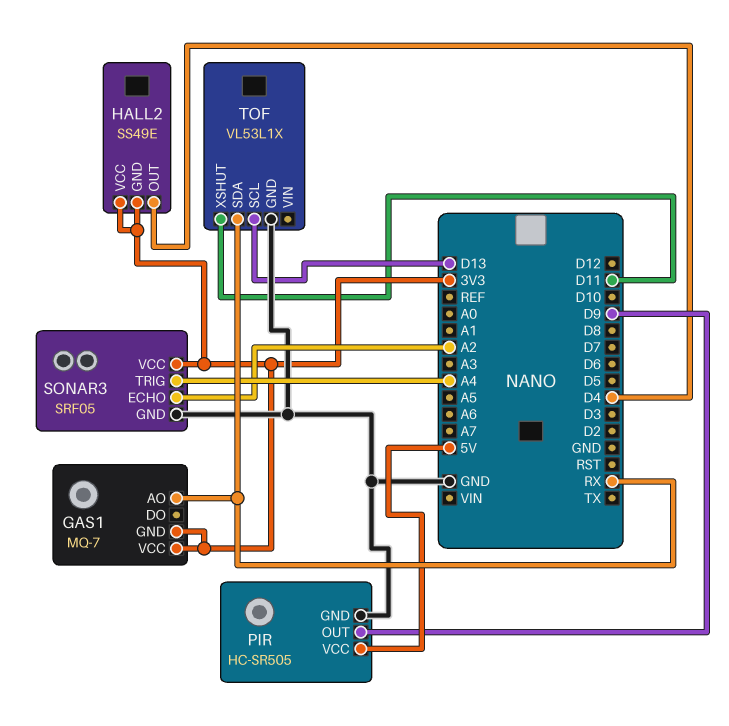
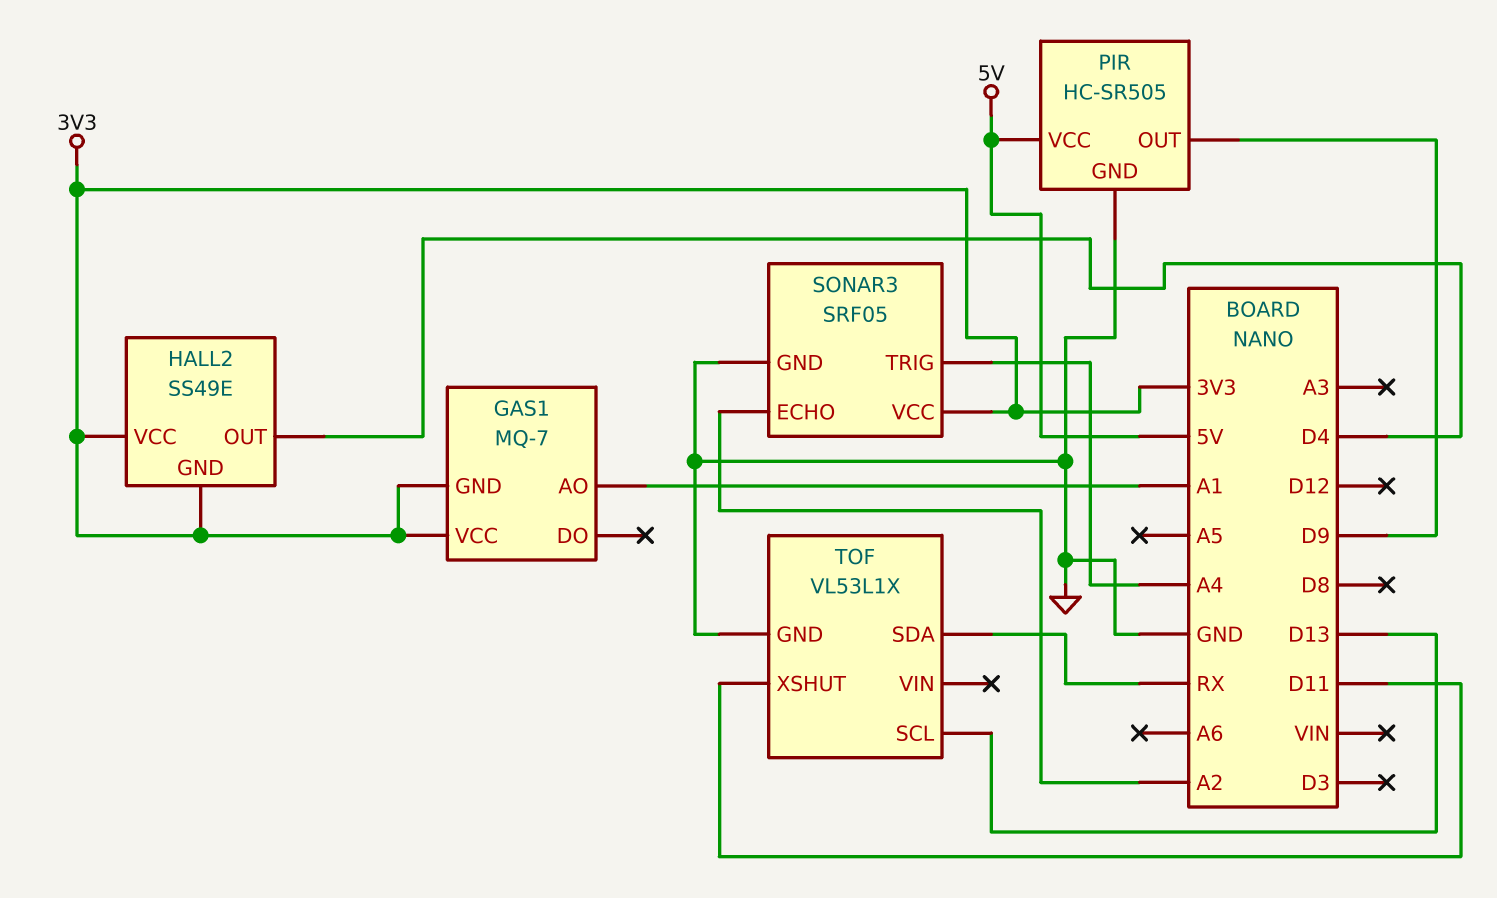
GAS1 pin AO: RX -> A1

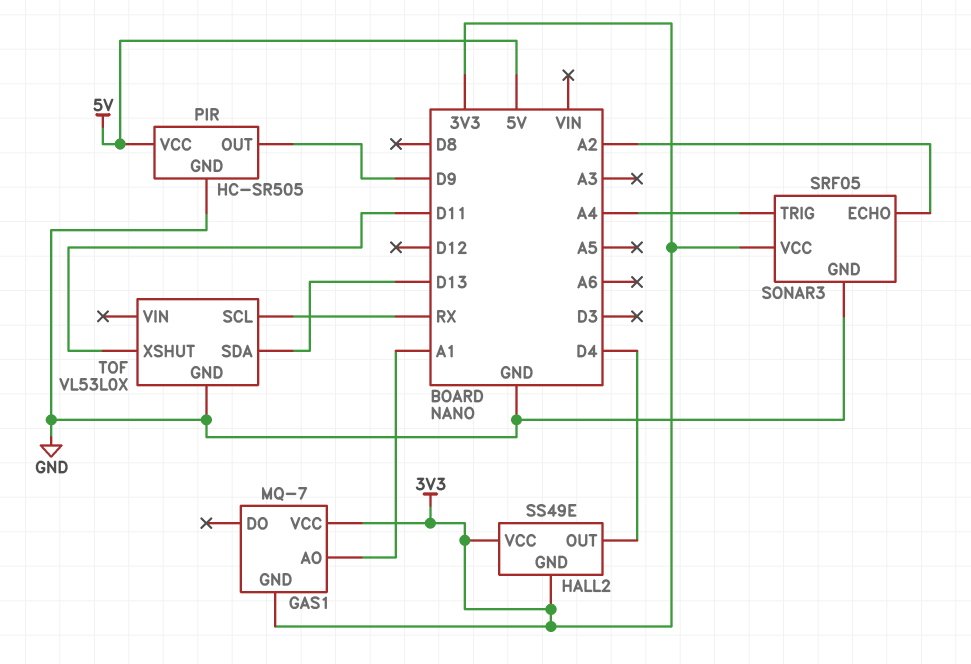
TOF: VL53L1X -> VL53L0X
TOF pin SCL: D13 -> RX
TOF pin SDA: RX -> D13

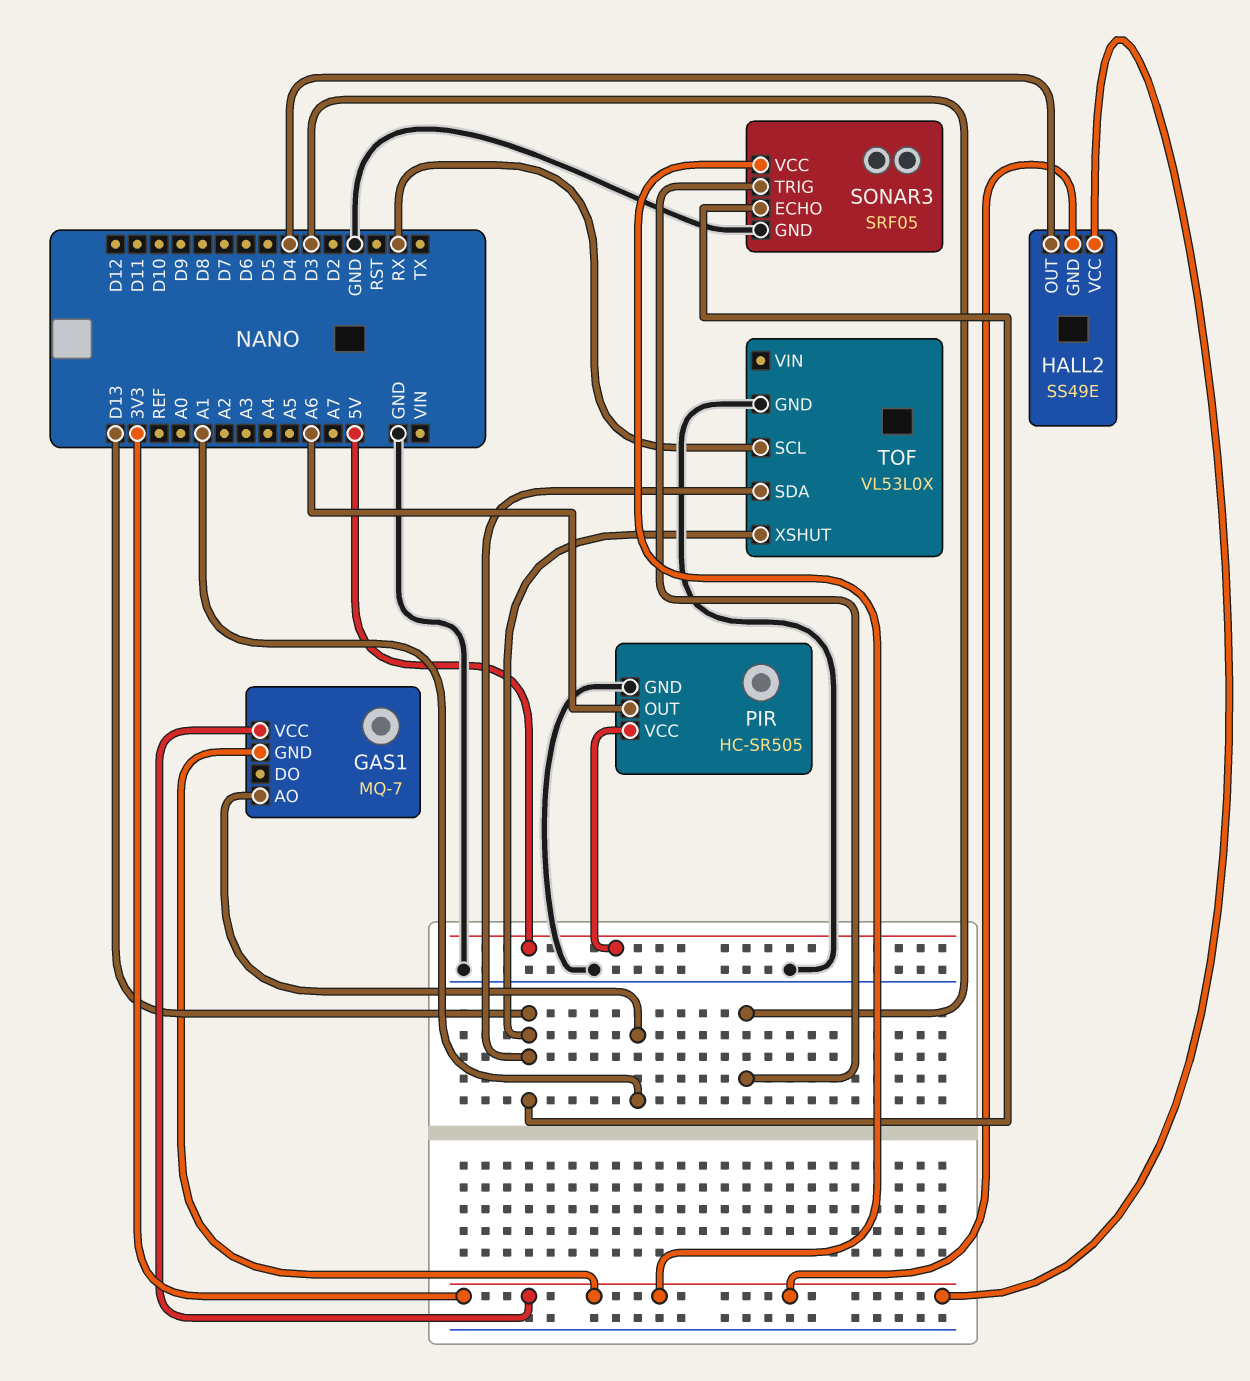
PIR pin OUT: D9 -> A6
SONAR3 pin ECHO: A2 -> D13
SONAR3 pin TRIG: A4 -> D3
TOF pin XSHUT: D11 -> D13

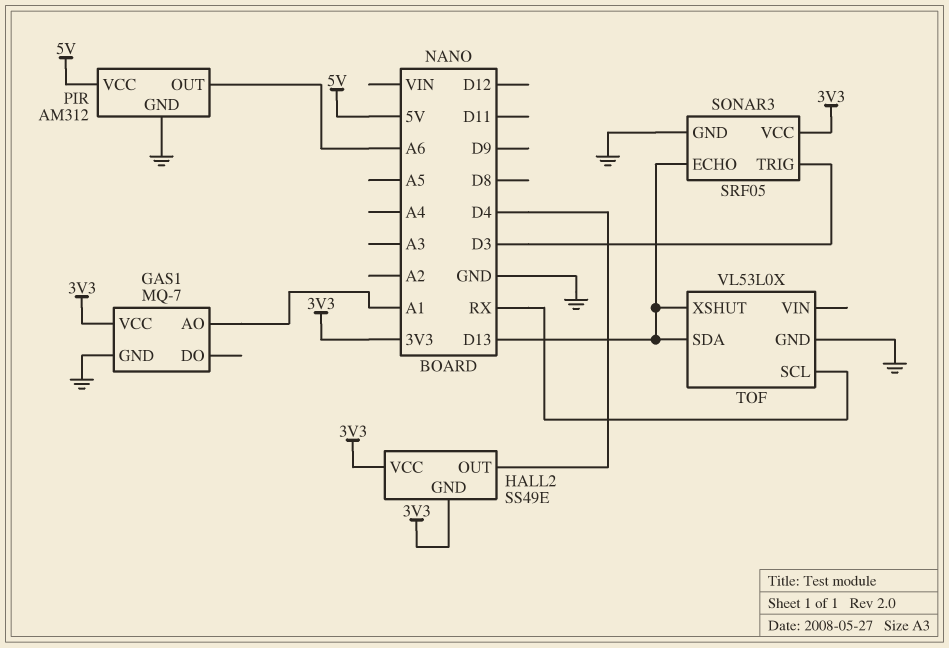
GAS1 pin GND: 3V3 -> GND
PIR: HC-SR505 -> AM312

